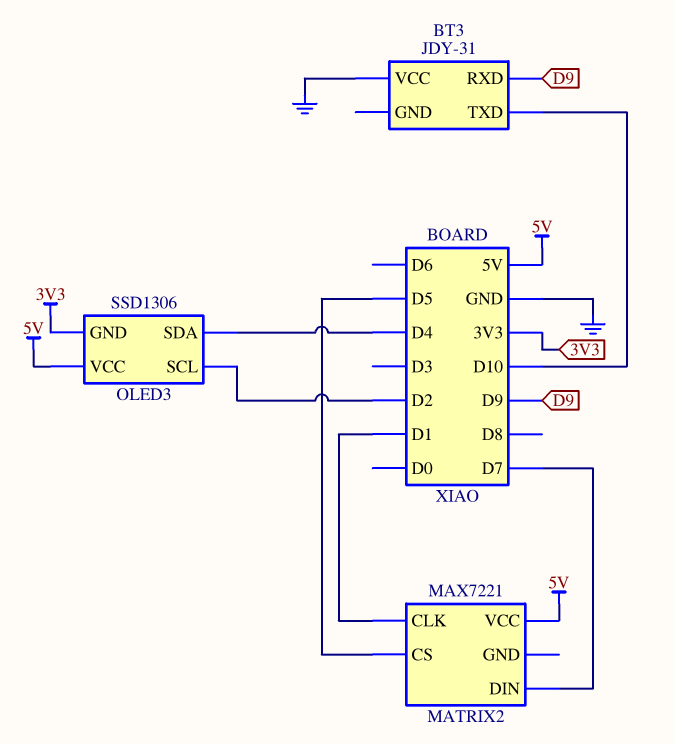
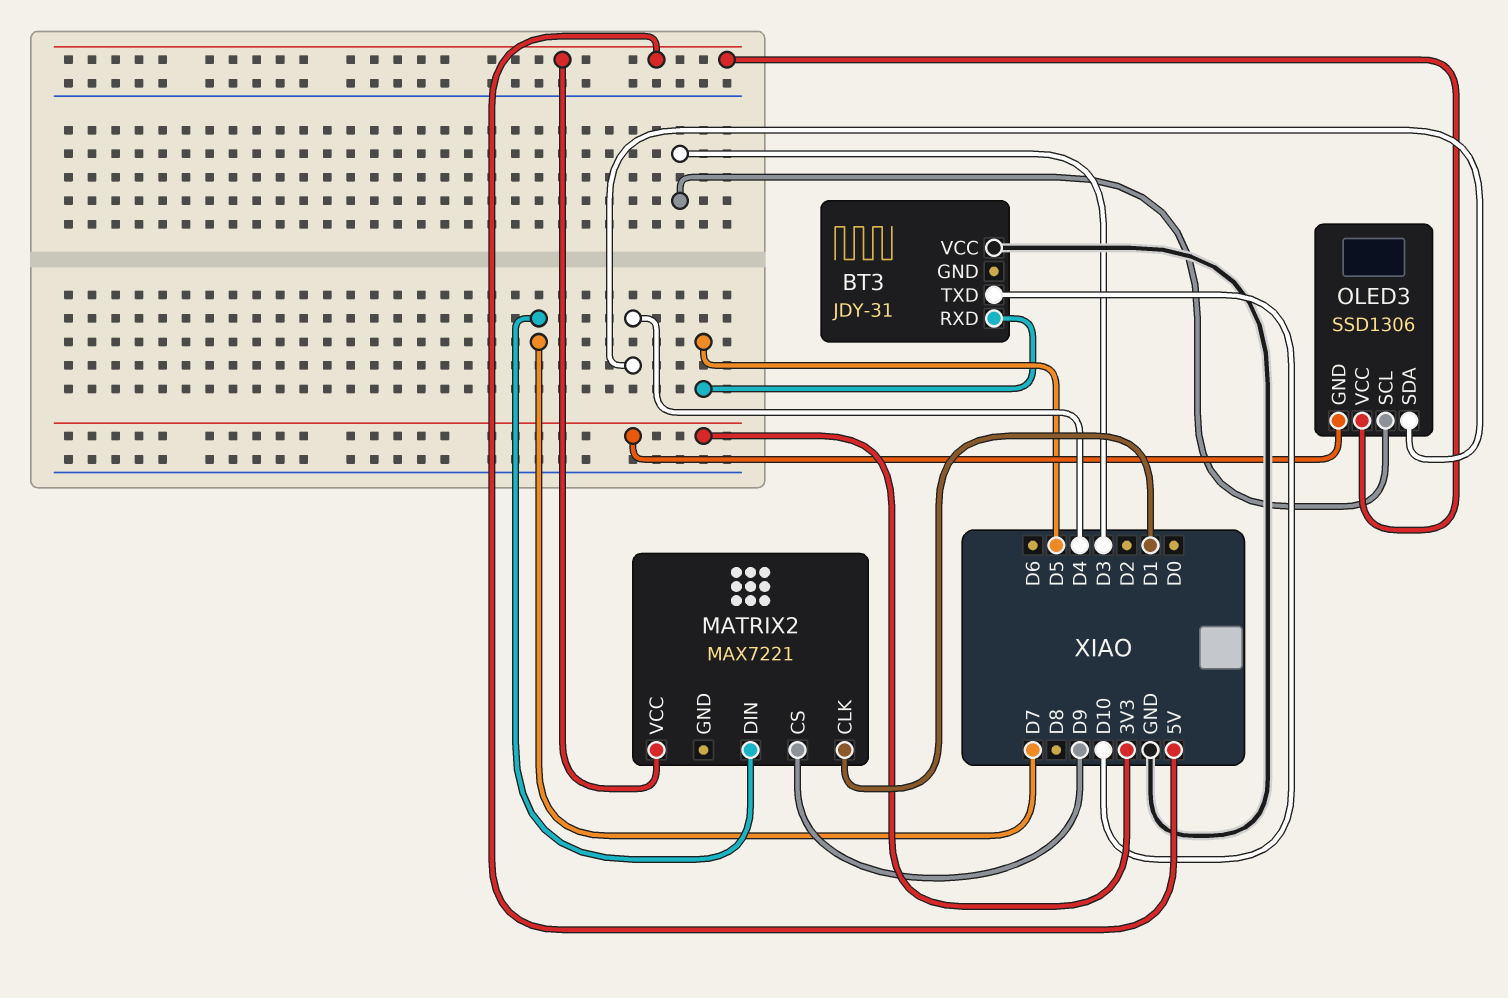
BT3 pin RXD: D9 -> D5
MATRIX2 pin CS: D5 -> D9
OLED3 pin SCL: D2 -> D3

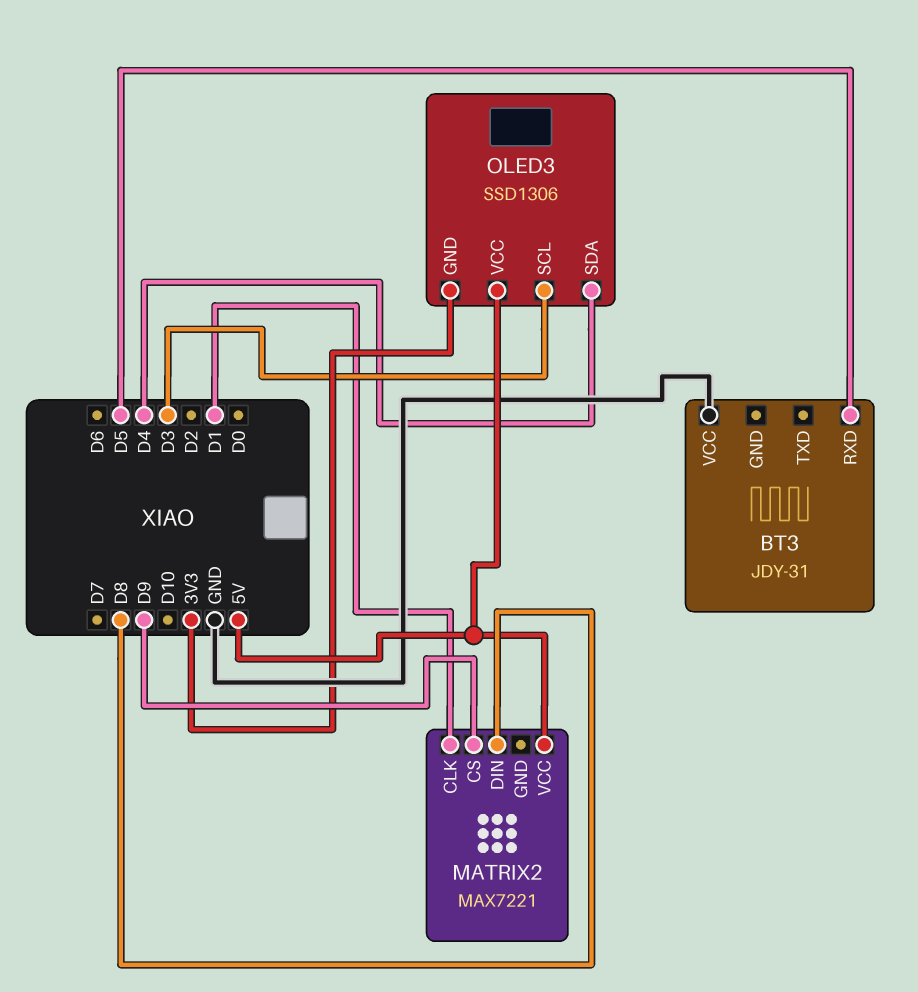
BT3 pin TXD: D10 -> none
MATRIX2 pin DIN: D7 -> D8

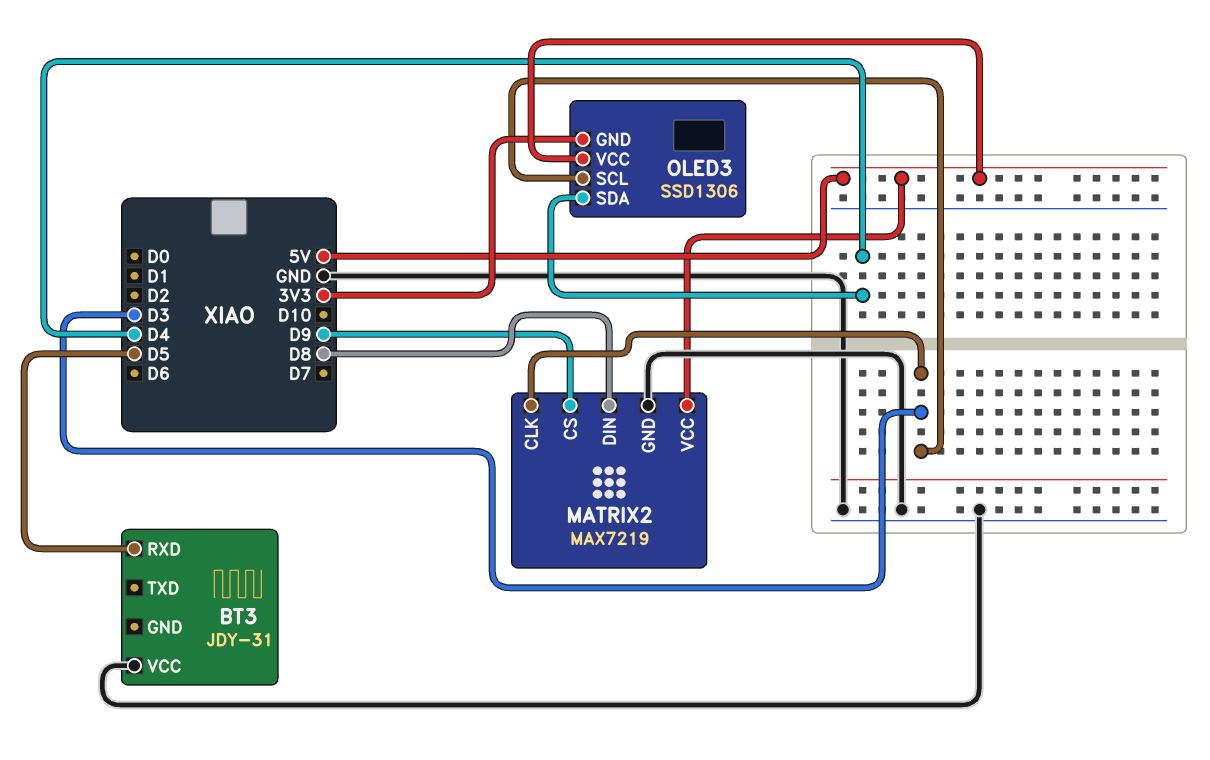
MATRIX2: MAX7221 -> MAX7219
MATRIX2 pin CLK: D1 -> D3
MATRIX2 pin GND: none -> GND

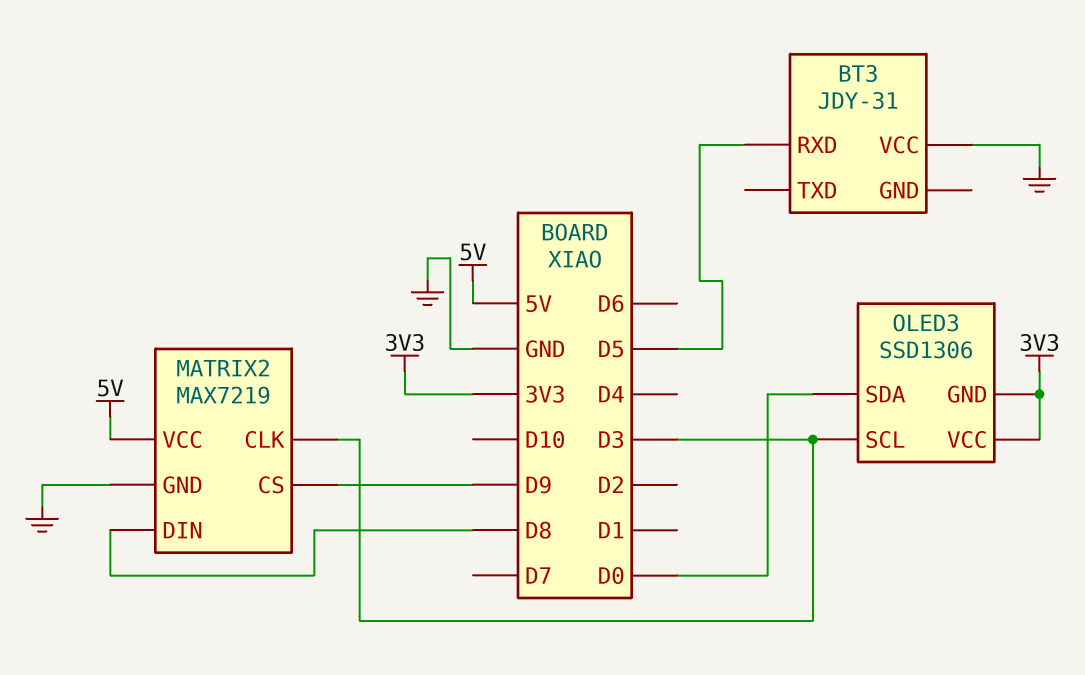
OLED3 pin SDA: D4 -> D0
OLED3 pin VCC: 5V -> 3V3

